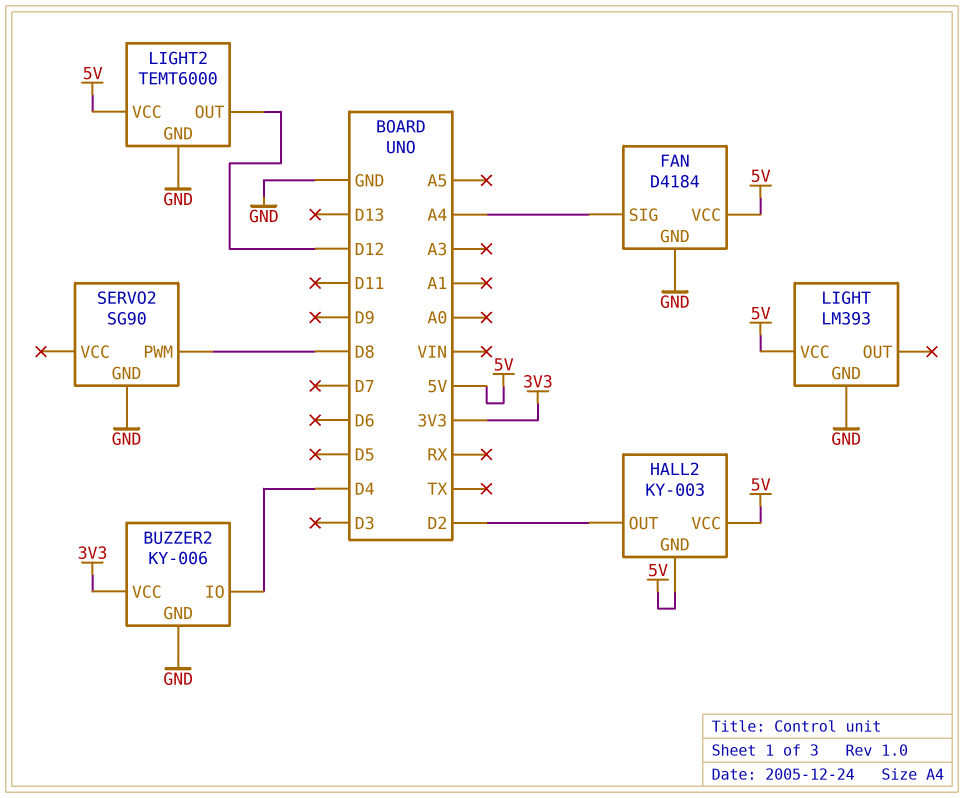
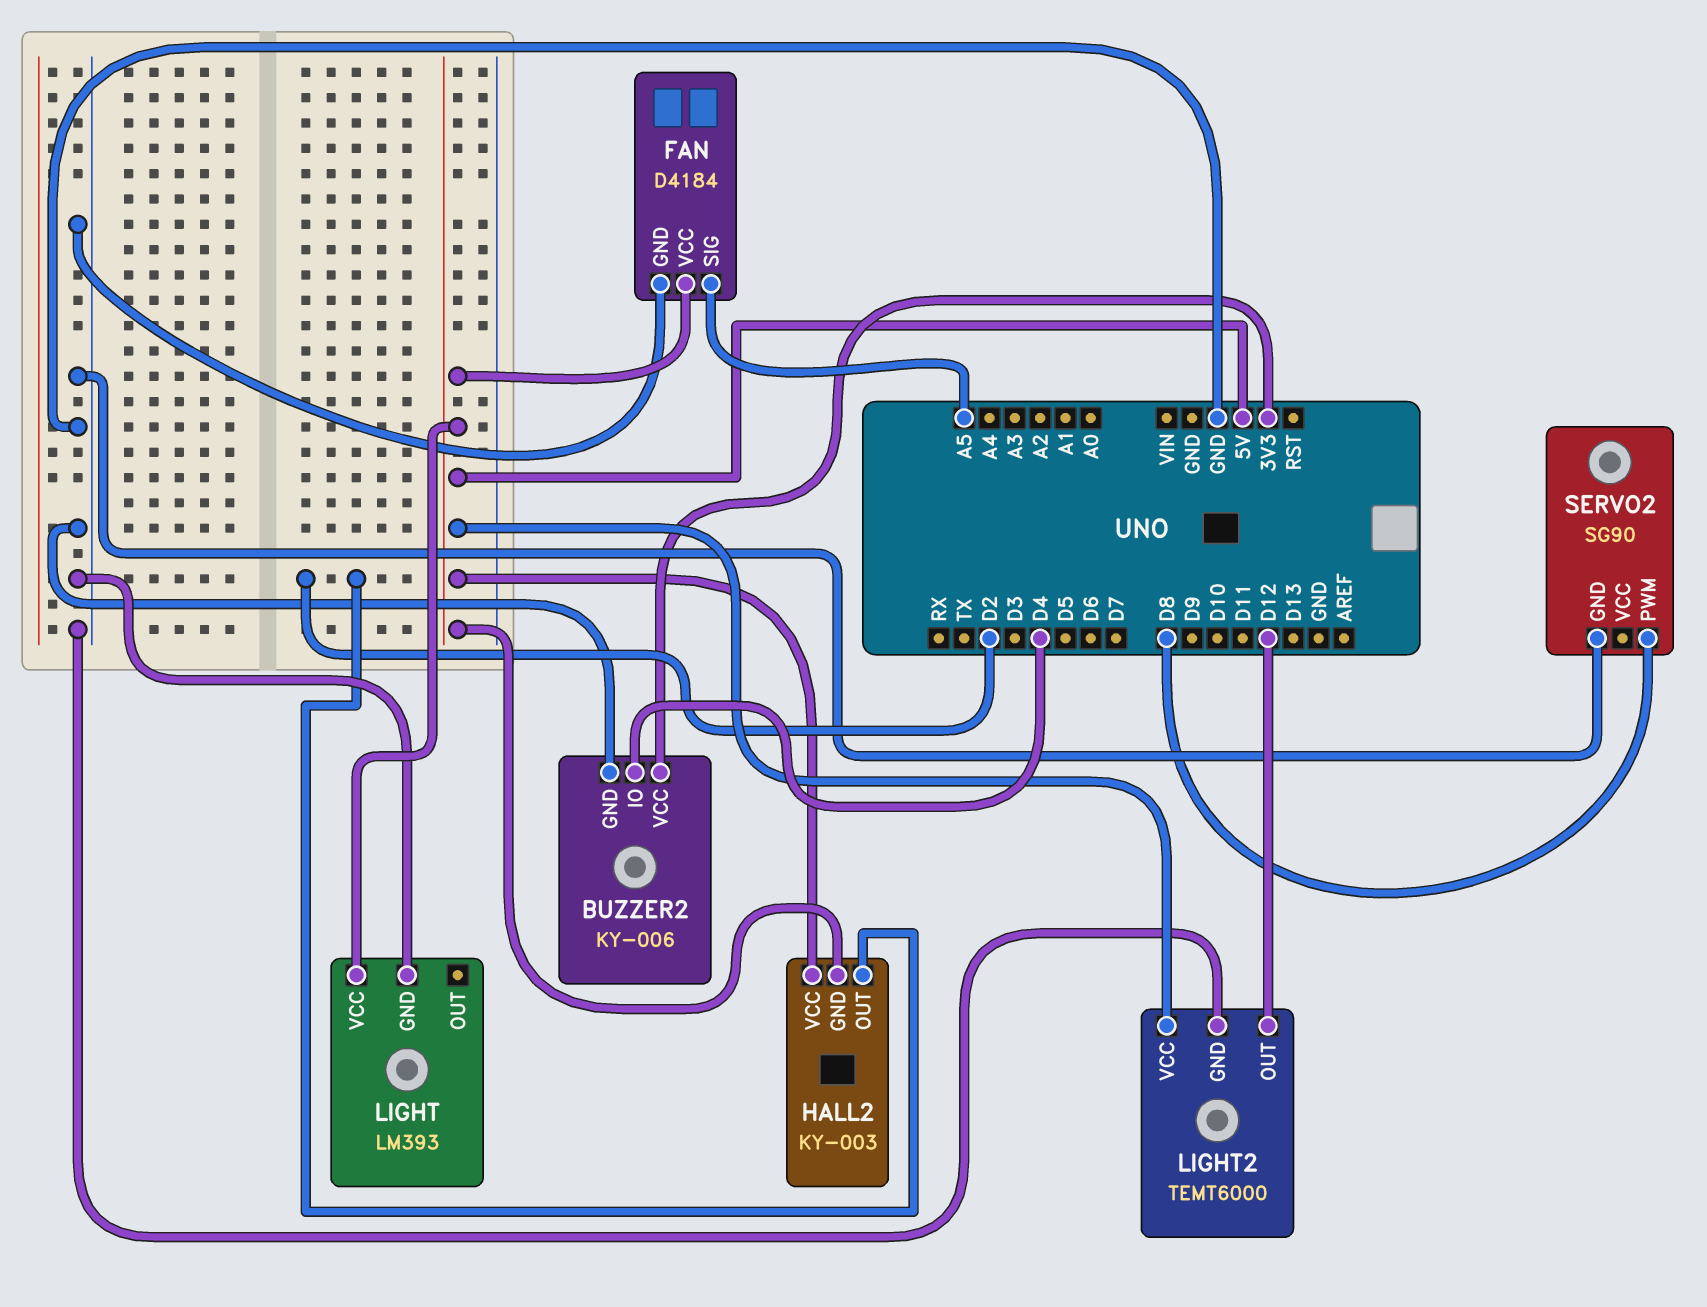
FAN pin SIG: A4 -> A5

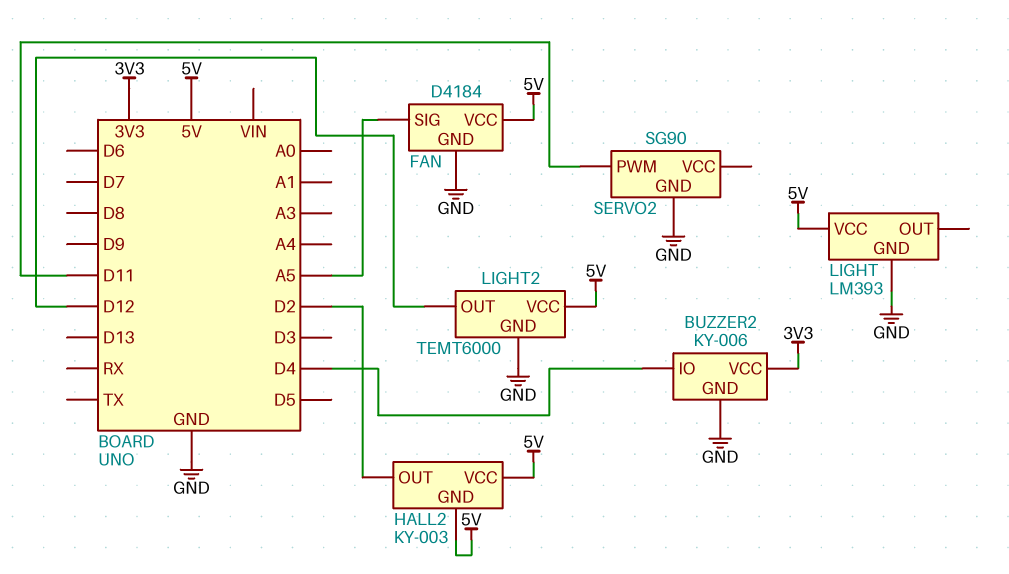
SERVO2 pin PWM: D8 -> D11

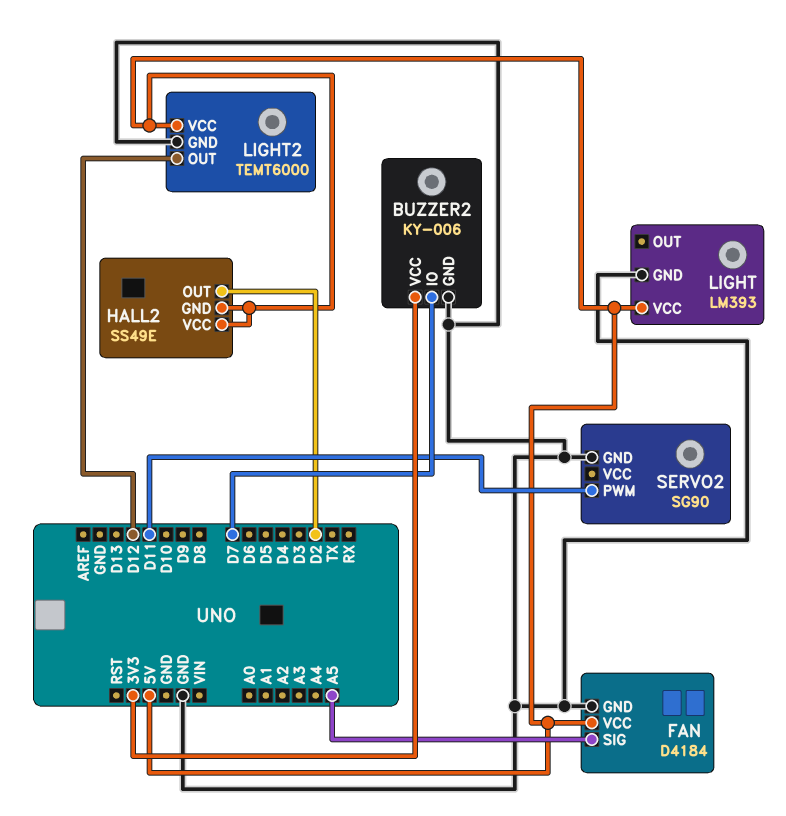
BUZZER2 pin IO: D4 -> D7
HALL2: KY-003 -> SS49E

